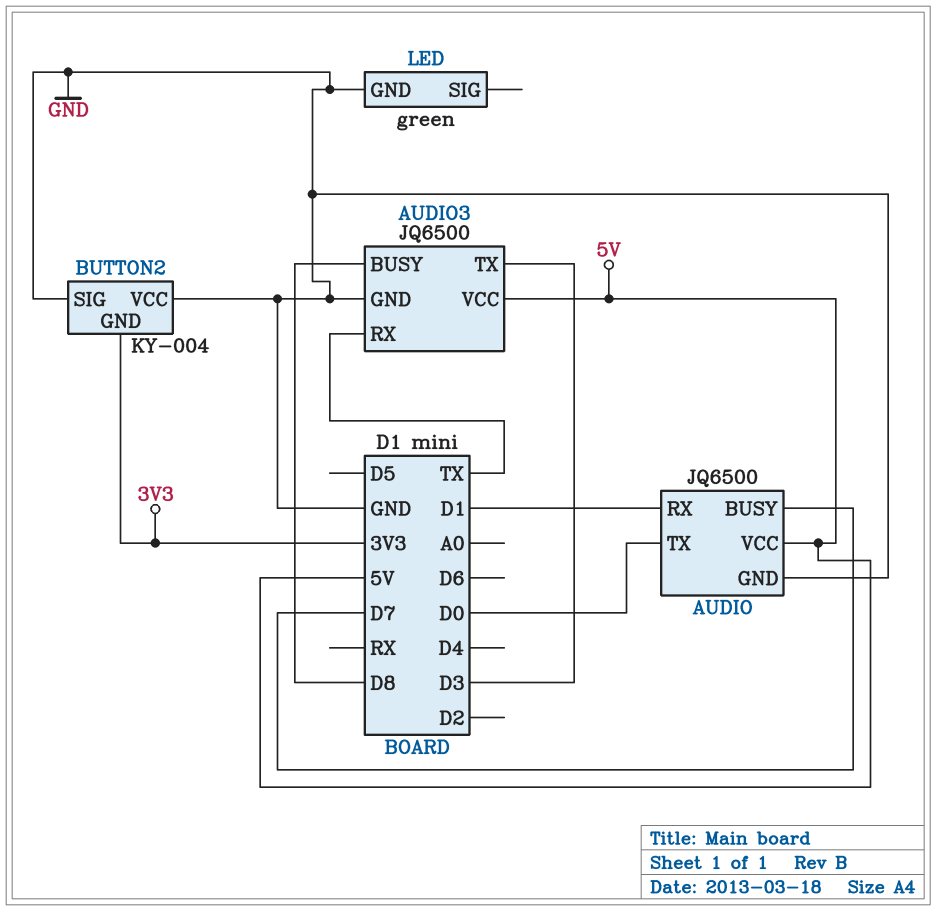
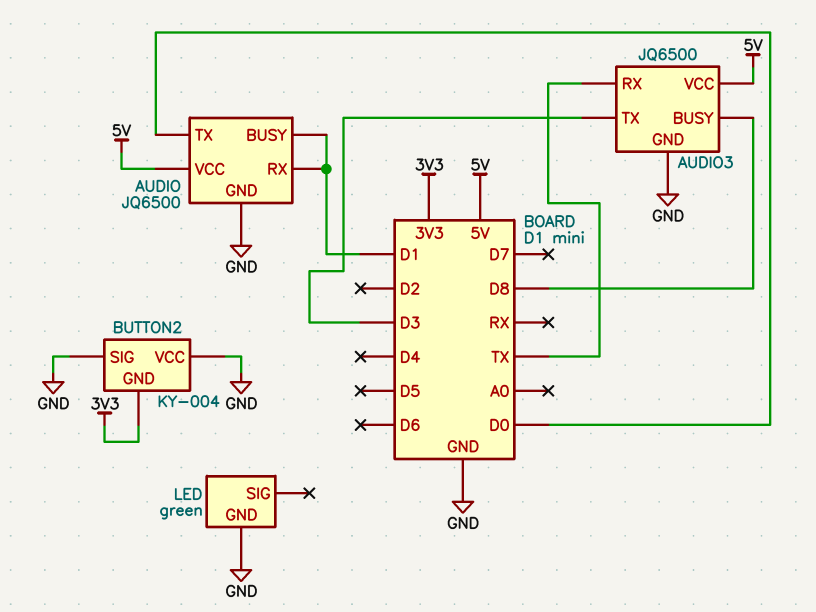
AUDIO pin BUSY: D7 -> D1

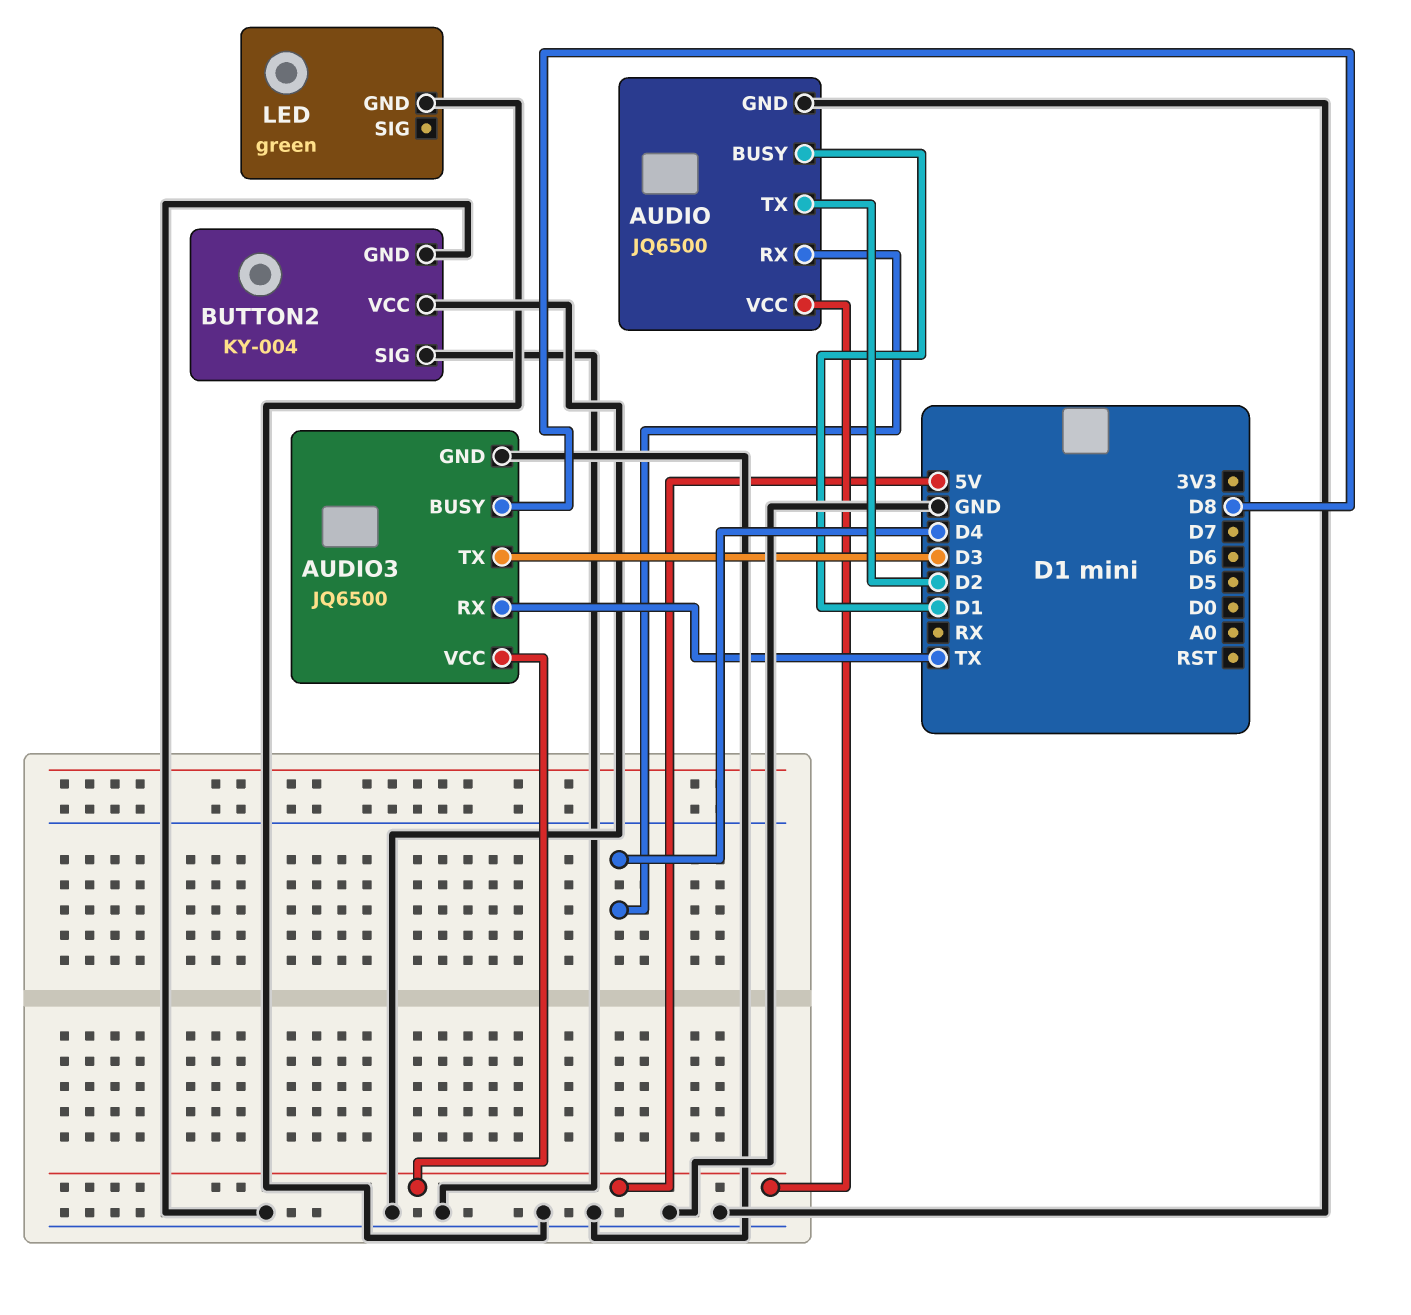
AUDIO pin RX: D1 -> D4
AUDIO pin TX: D0 -> D2
BUTTON2 pin GND: 3V3 -> GND

